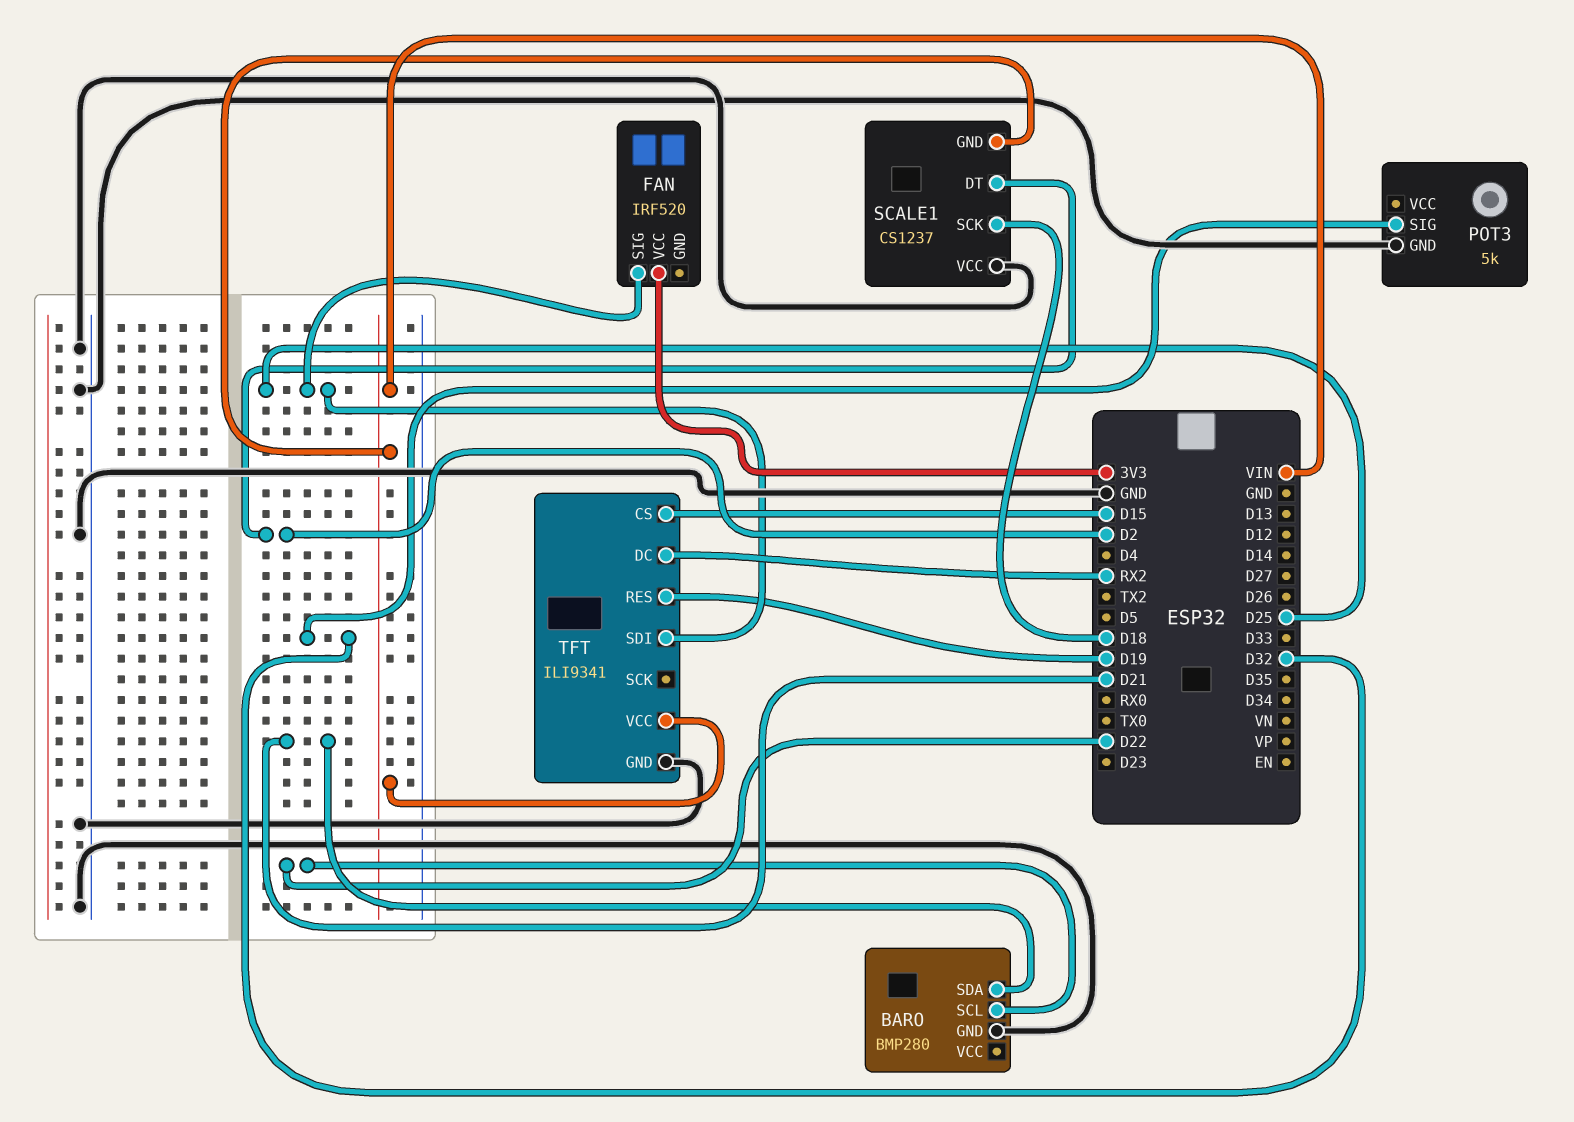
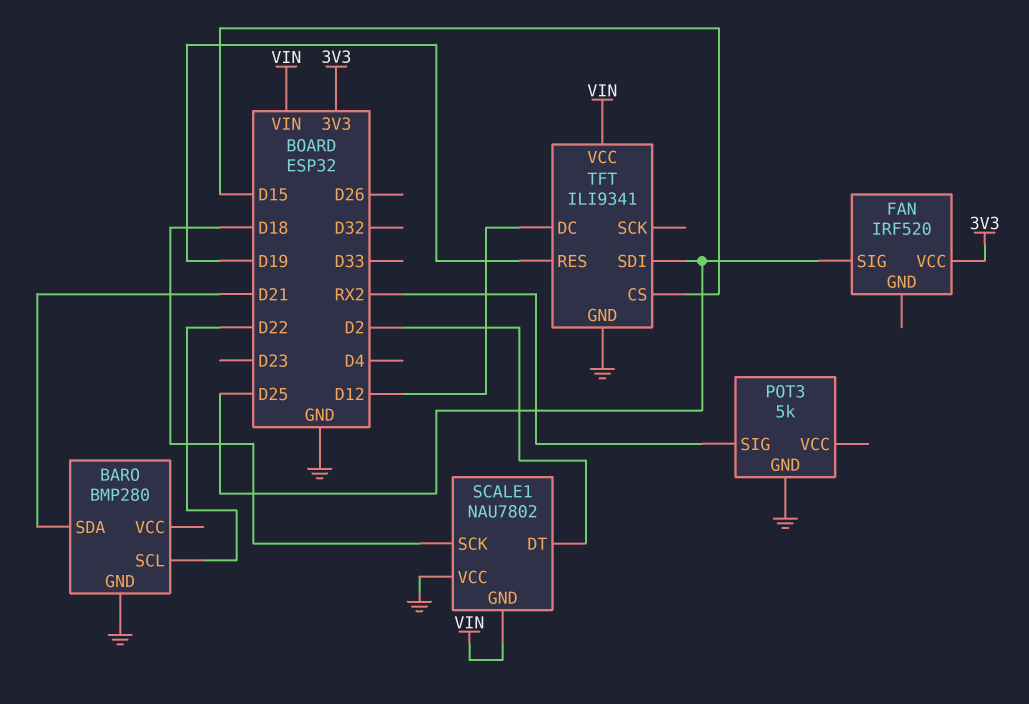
POT3 pin SIG: D32 -> RX2
SCALE1: CS1237 -> NAU7802
TFT pin DC: RX2 -> D12

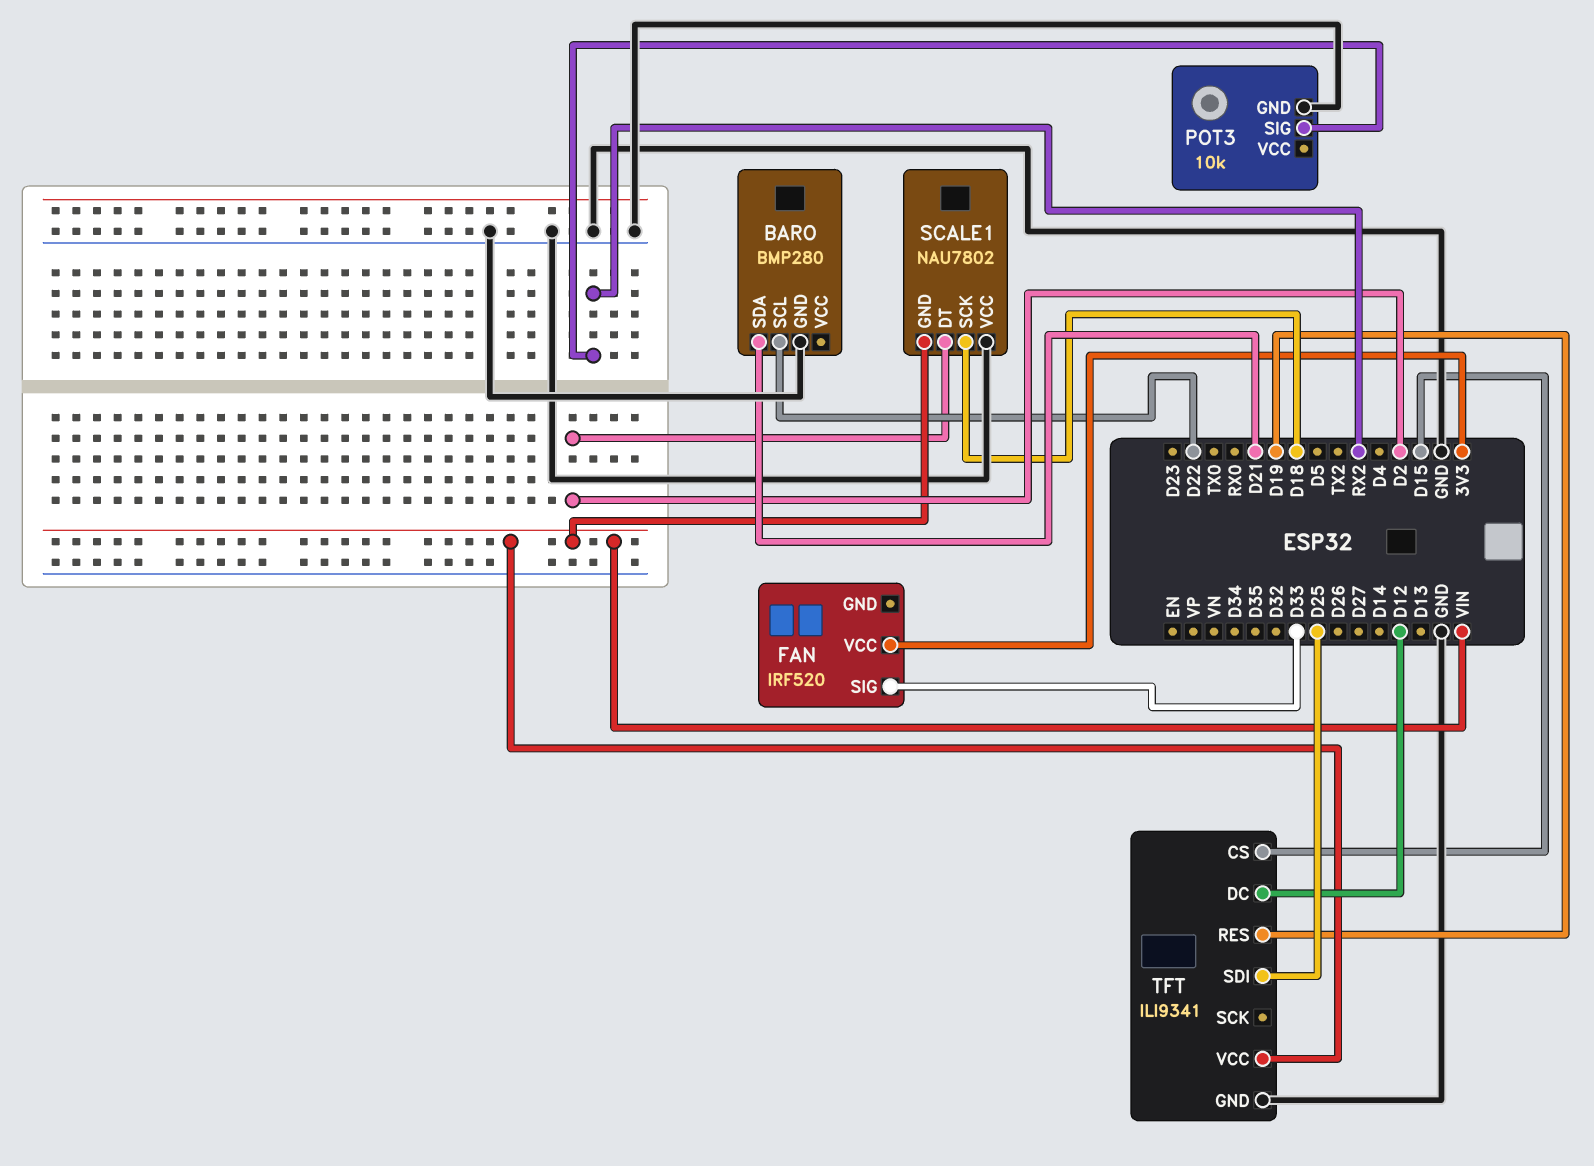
FAN pin SIG: D25 -> D33
POT3: 5k -> 10k

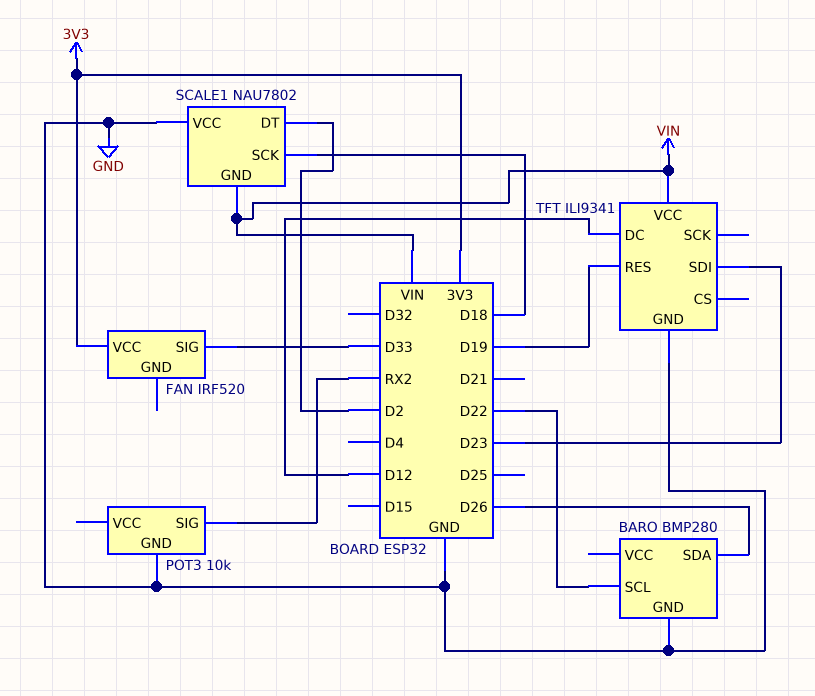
BARO pin SDA: D21 -> D26
TFT pin CS: D15 -> none
TFT pin SDI: D25 -> D23

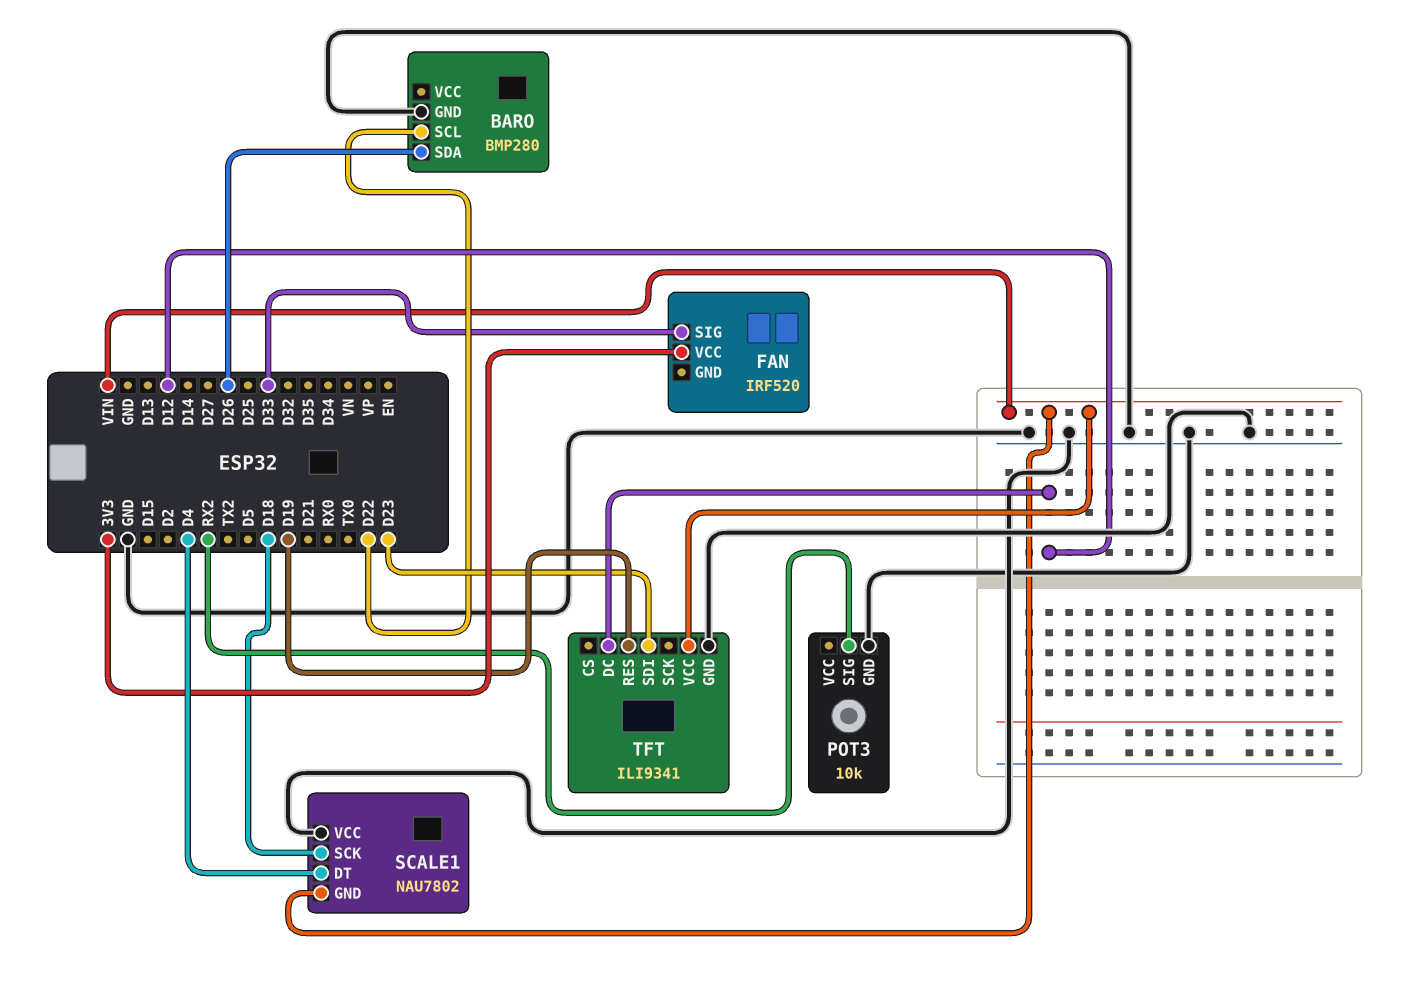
SCALE1 pin DT: D2 -> D4

